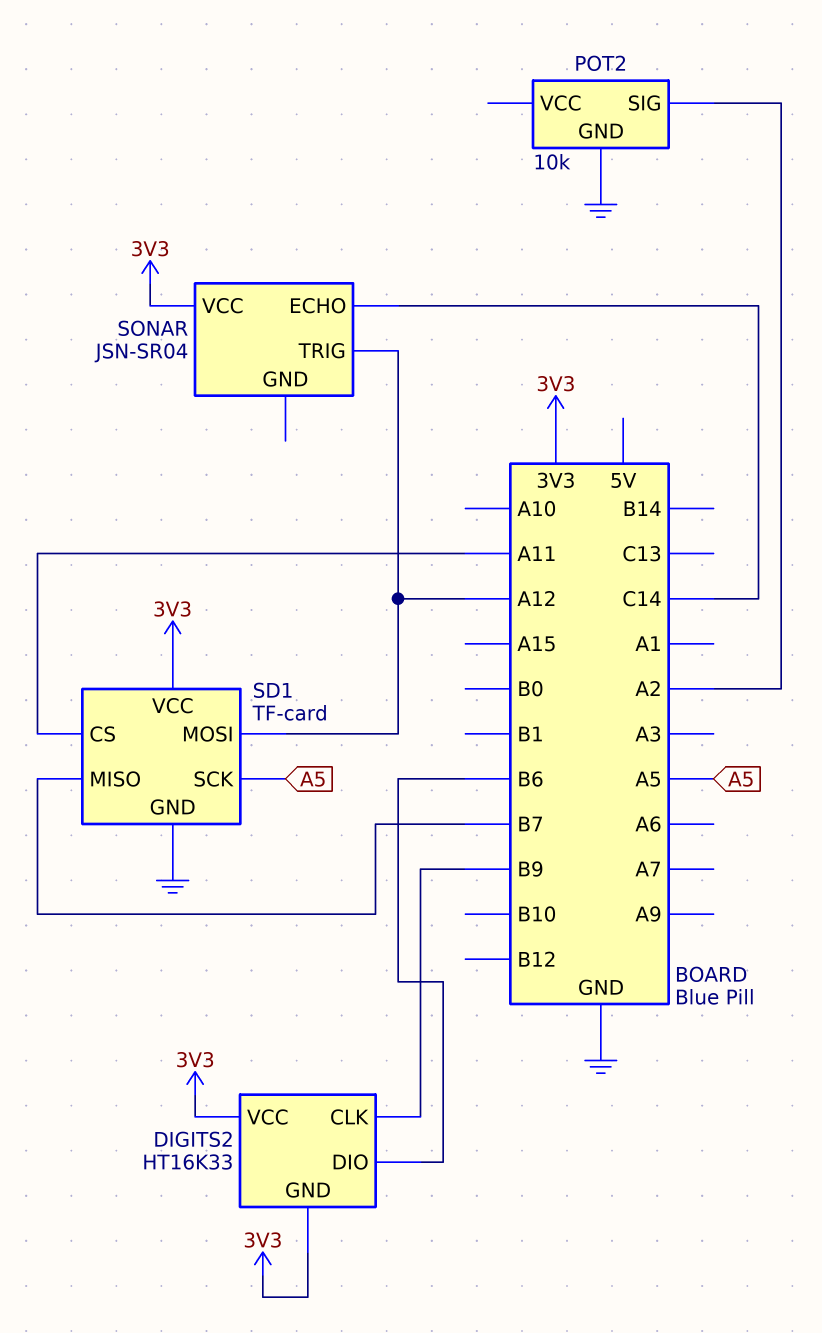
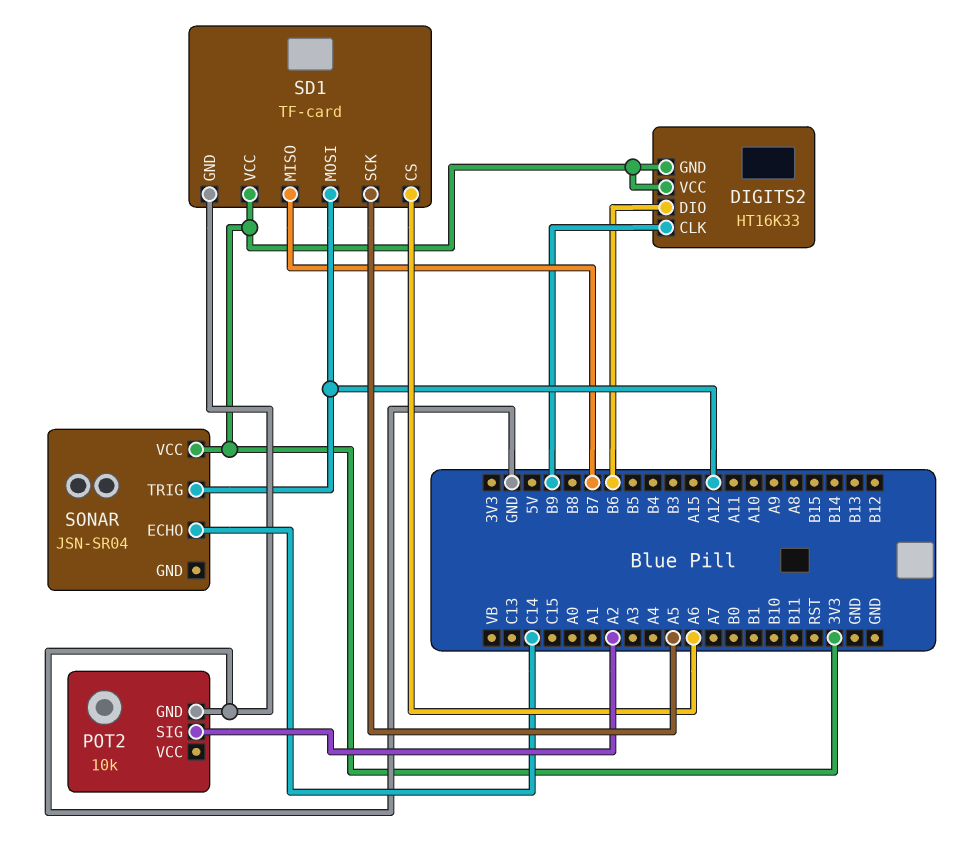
SD1 pin CS: A11 -> A6

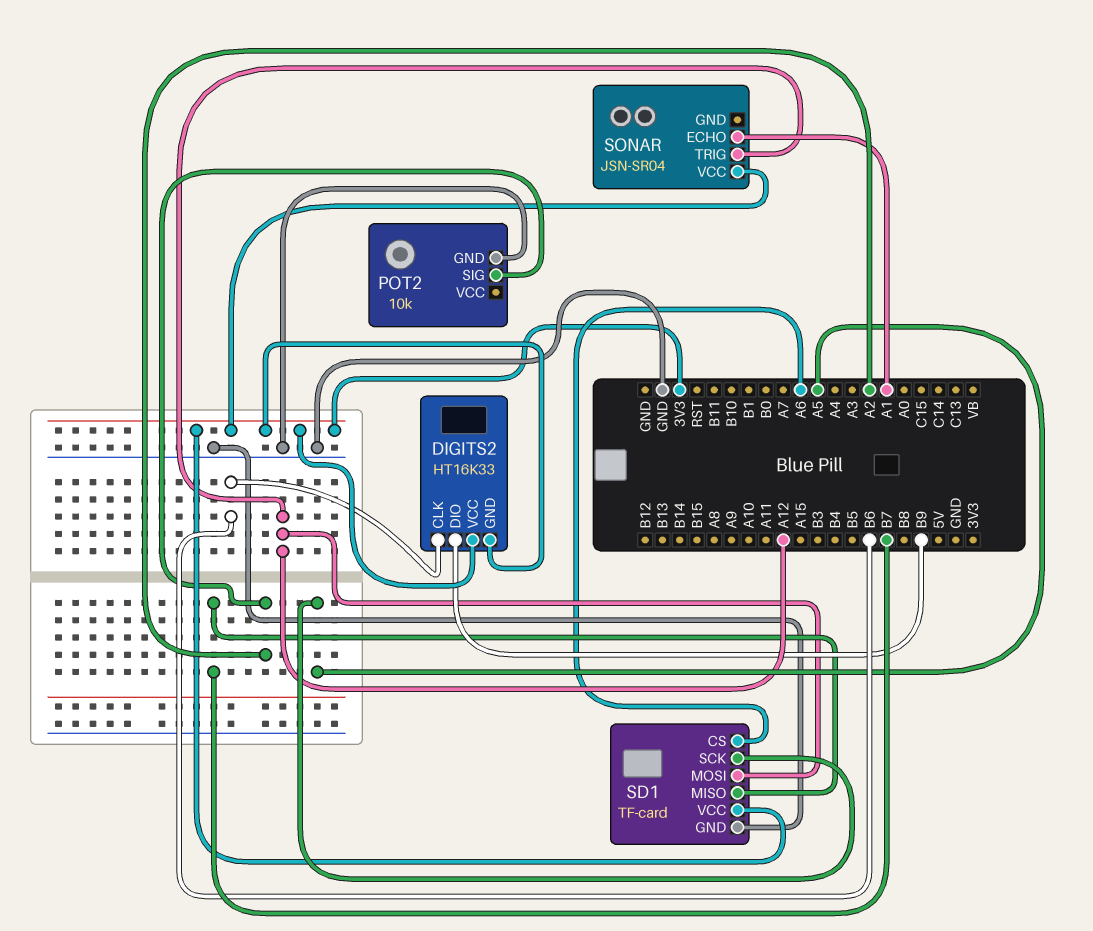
DIGITS2 pin CLK: B9 -> B6
DIGITS2 pin DIO: B6 -> B9
SONAR pin ECHO: C14 -> A1

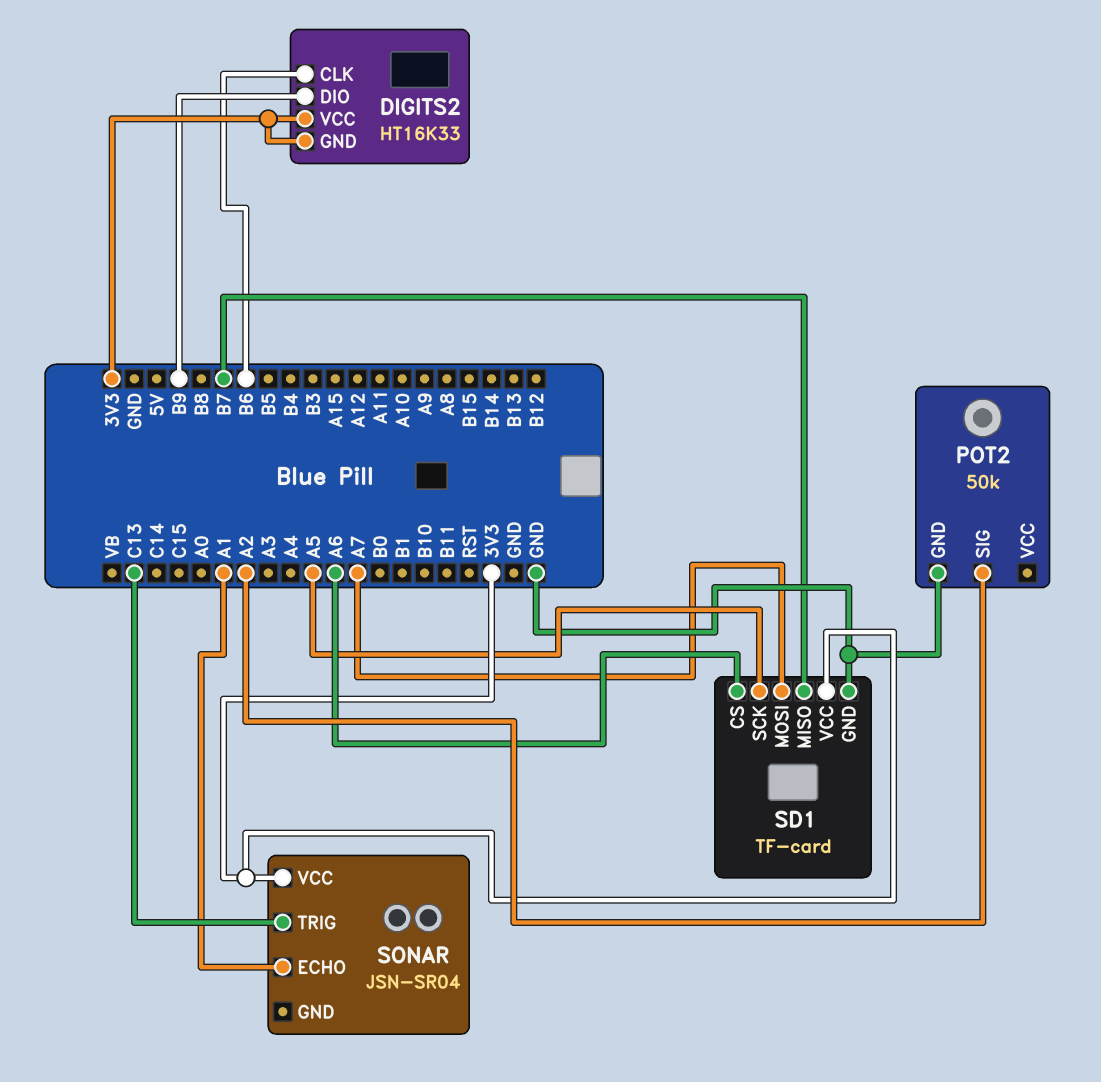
POT2: 10k -> 50k
SD1 pin MOSI: A12 -> A7
SONAR pin TRIG: A12 -> C13

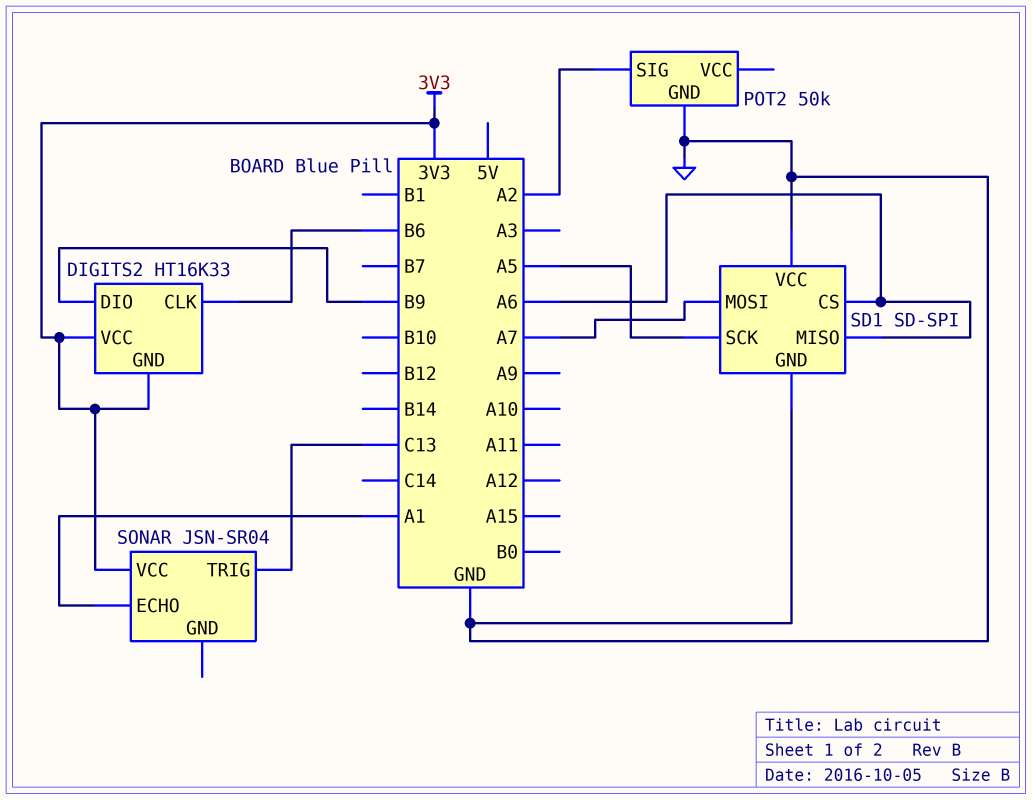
SD1: TF-card -> SD-SPI
SD1 pin MISO: B7 -> A6
SD1 pin VCC: 3V3 -> GND

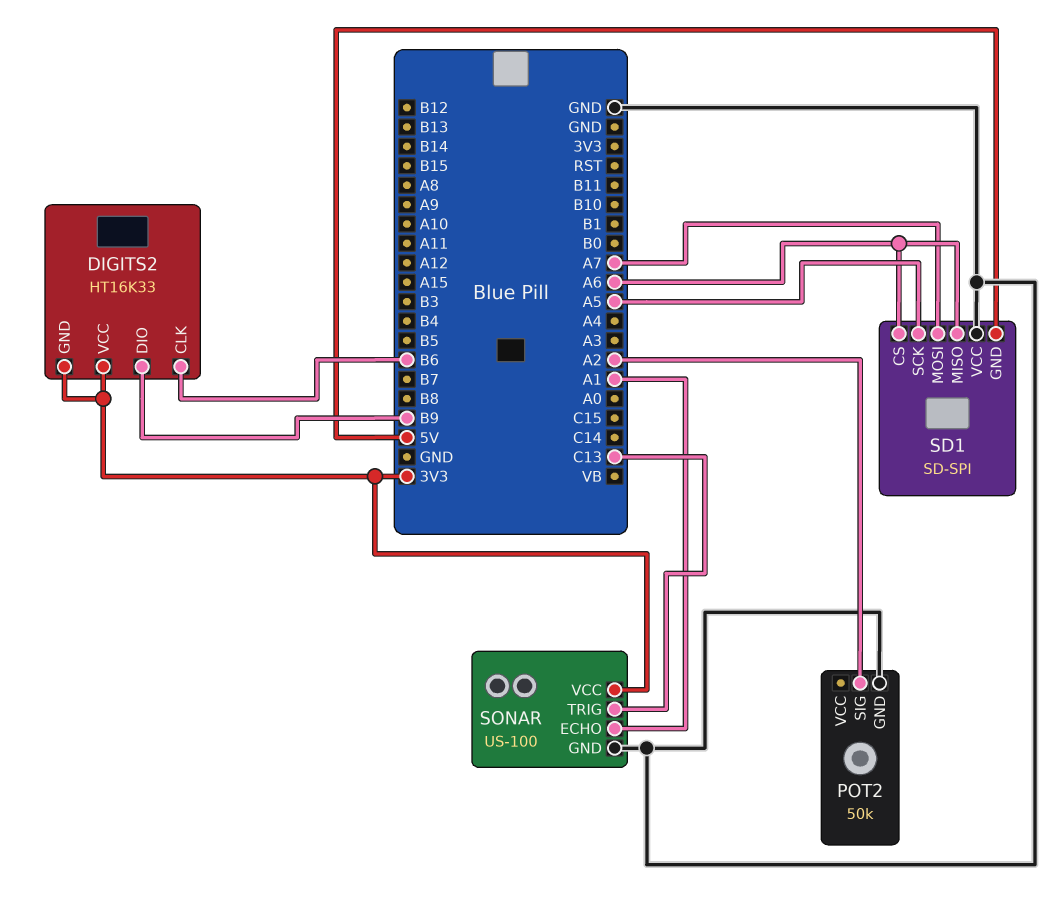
SD1 pin GND: GND -> 5V
SONAR: JSN-SR04 -> US-100
SONAR pin GND: none -> GND

